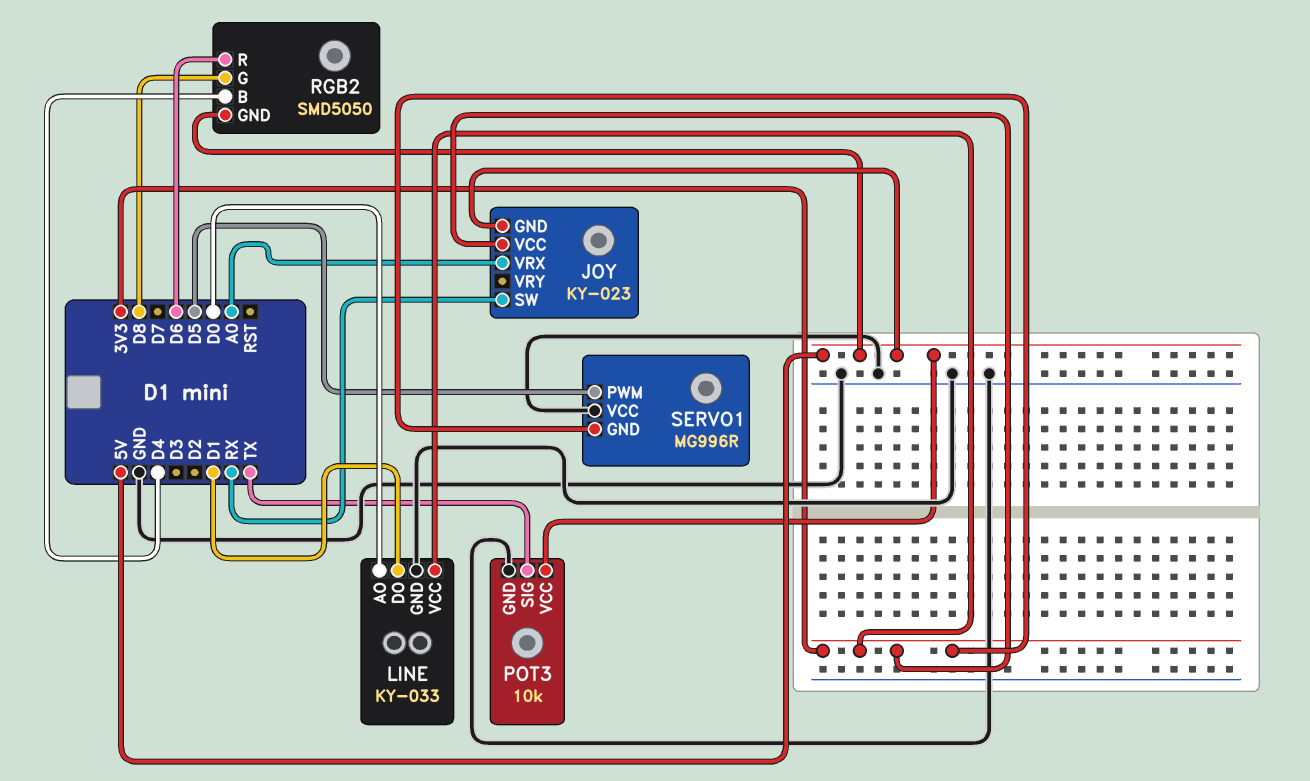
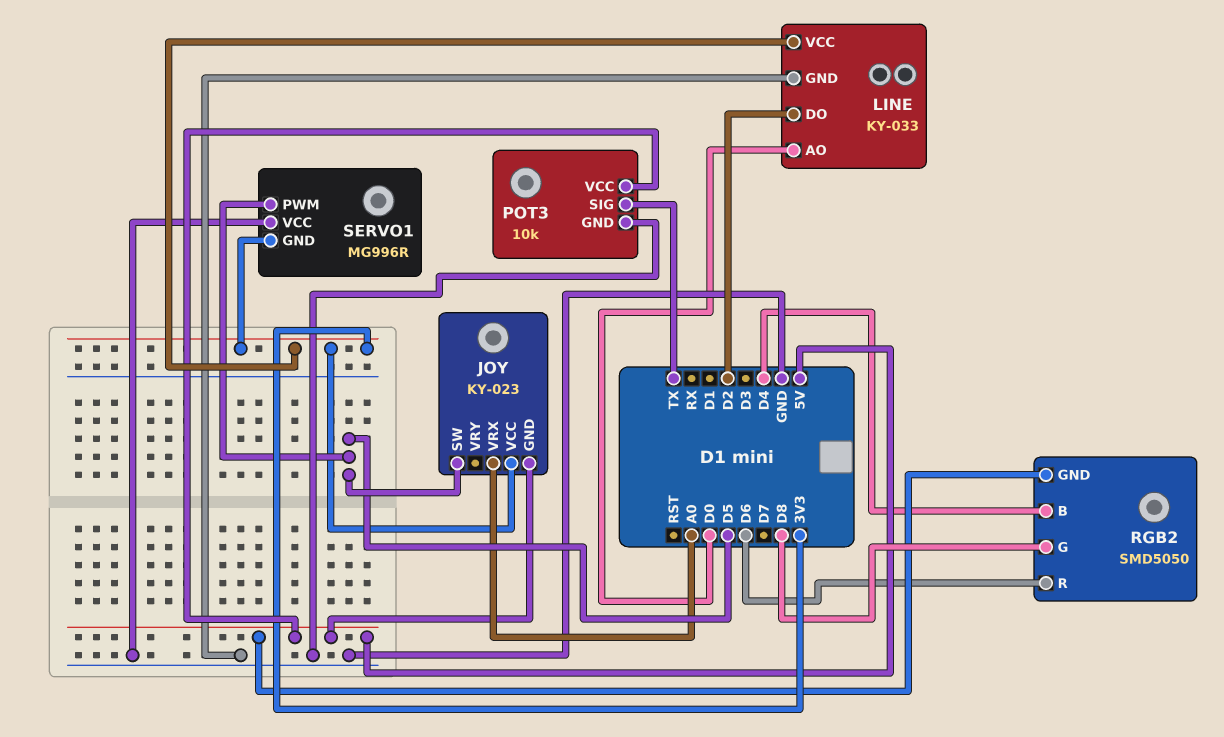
JOY pin SW: RX -> D5
LINE pin DO: D1 -> D2

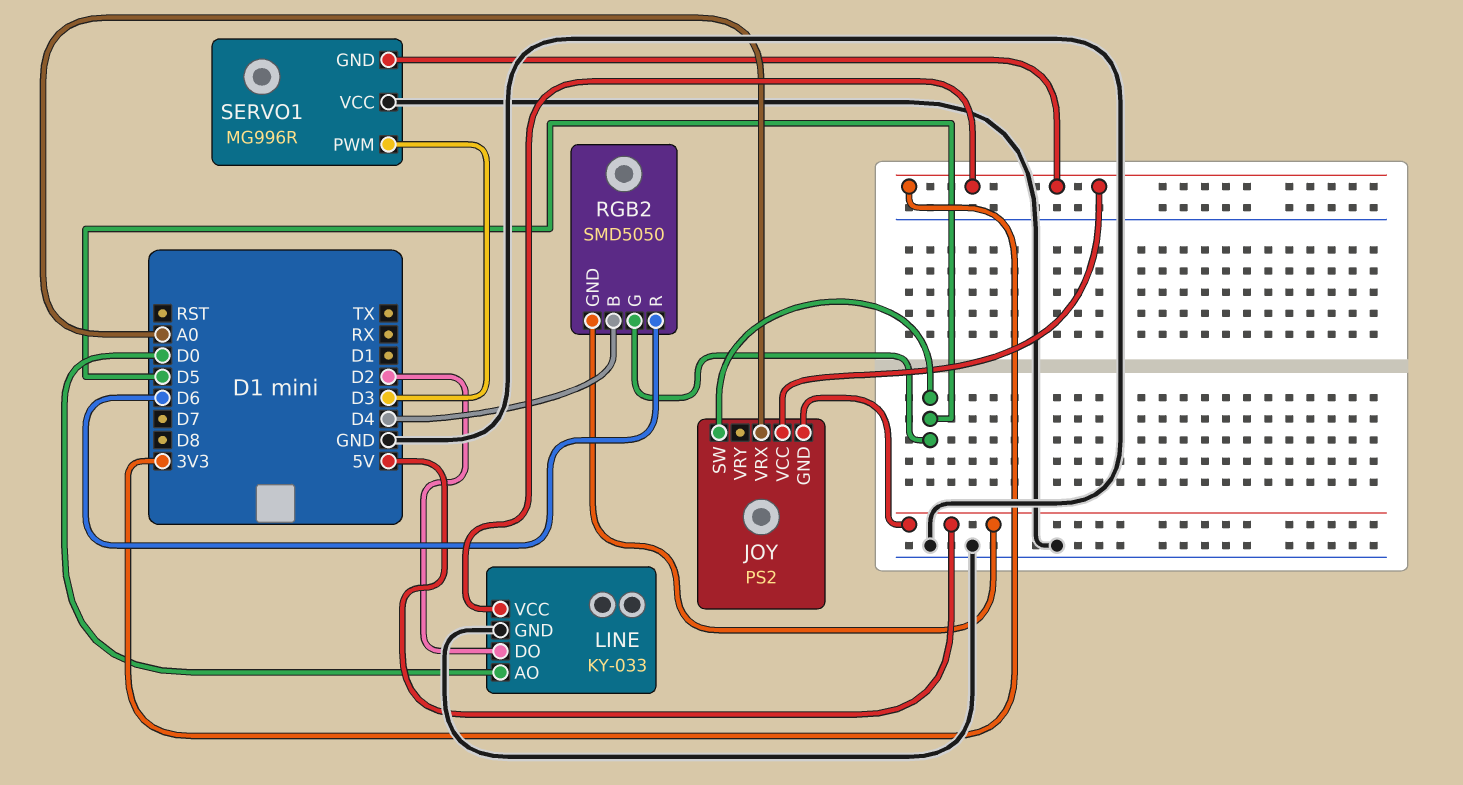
JOY: KY-023 -> PS2
POT3: 10k -> none
POT3 pin GND: GND -> none
POT3 pin SIG: TX -> none
POT3 pin VCC: 5V -> none
RGB2 pin G: D8 -> D5
SERVO1 pin PWM: D5 -> D3

